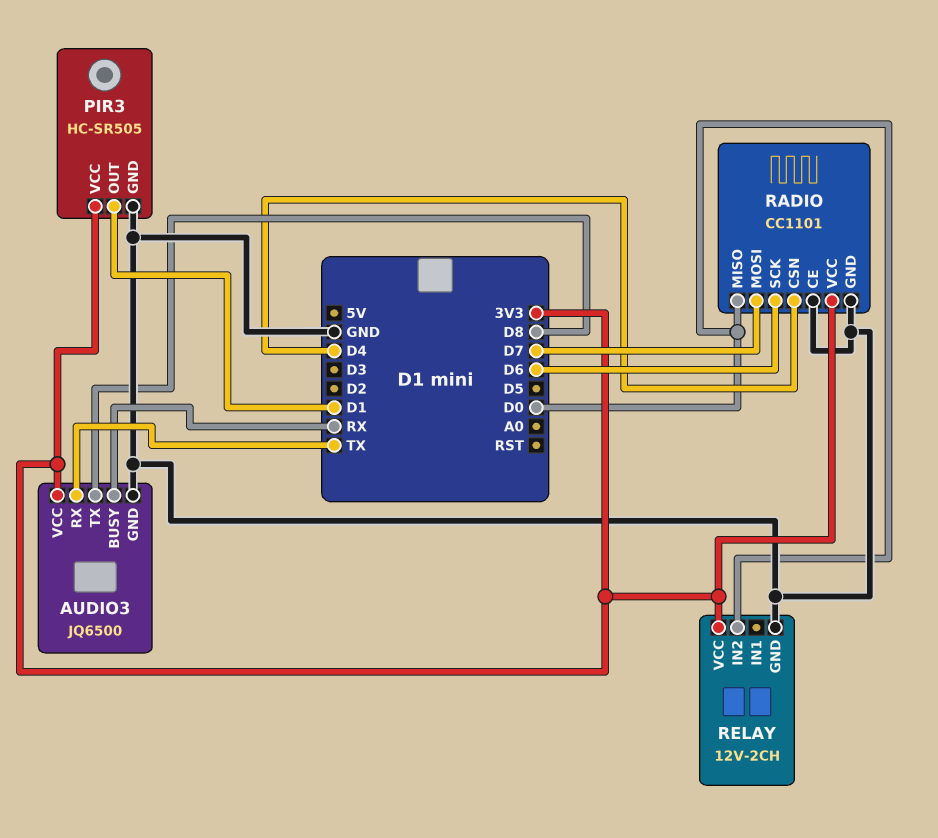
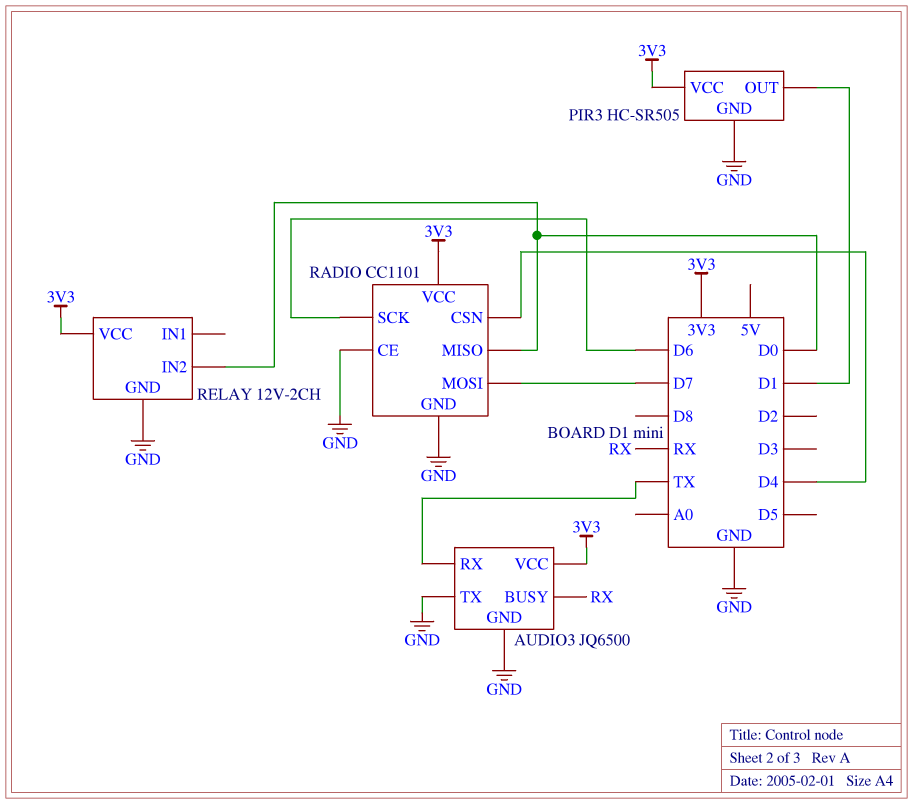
AUDIO3 pin TX: D8 -> GND

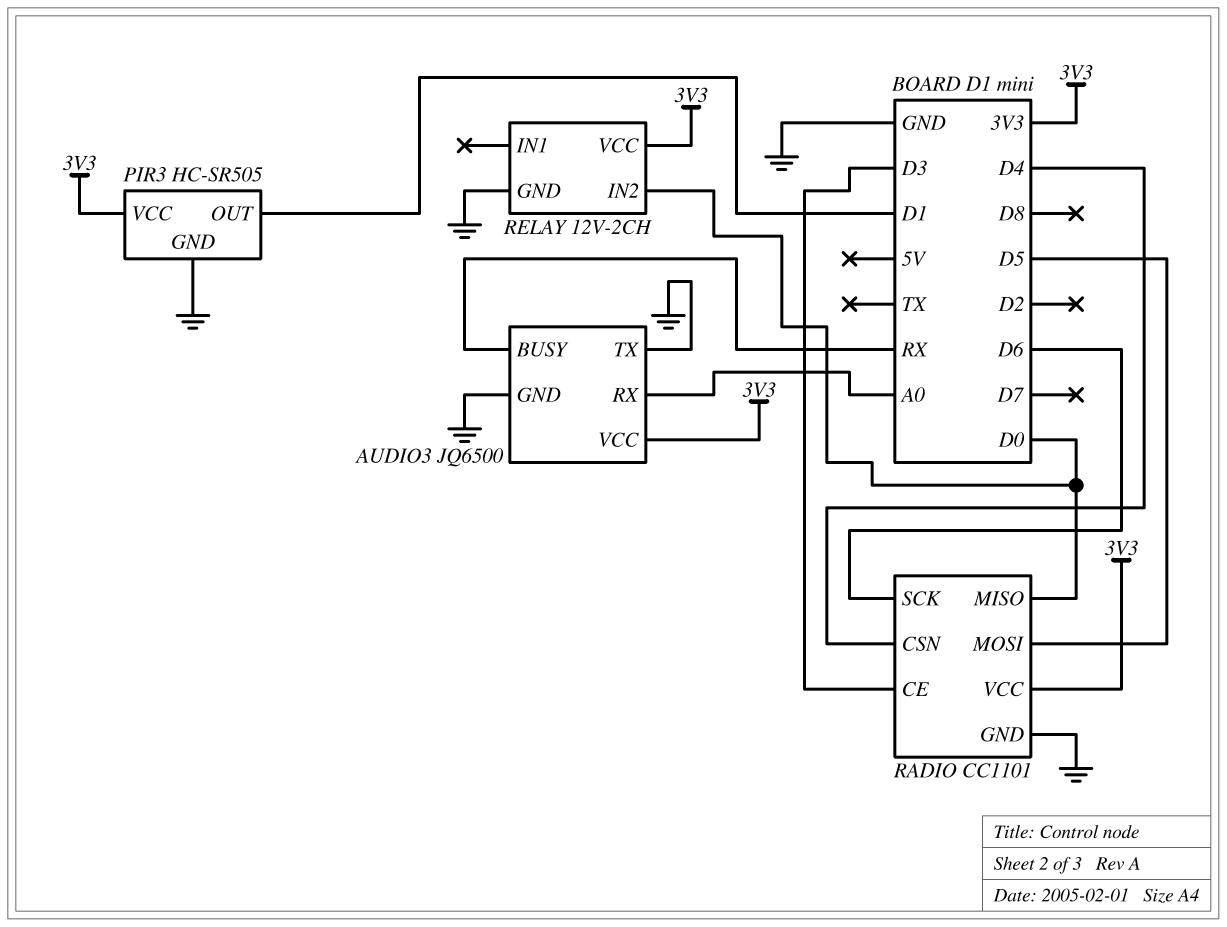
AUDIO3 pin RX: TX -> A0
RADIO pin CE: GND -> D3
RADIO pin MOSI: D7 -> D5

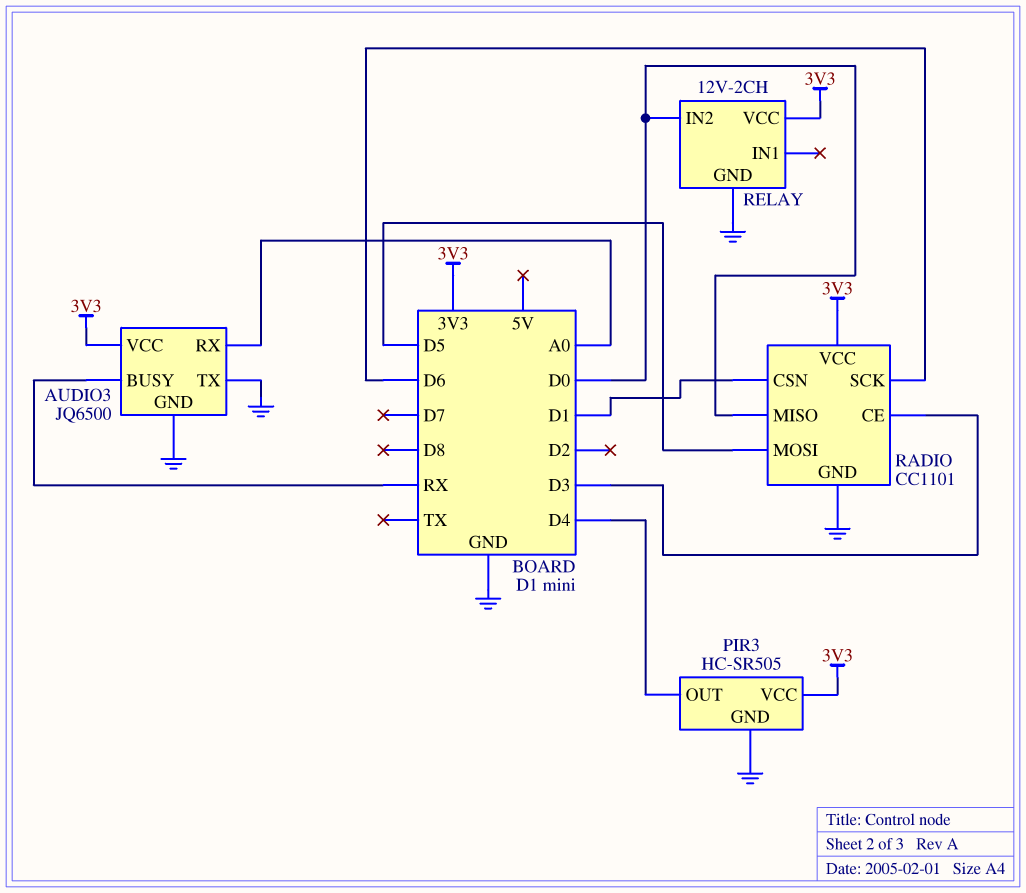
PIR3 pin OUT: D1 -> D4
RADIO pin CSN: D4 -> D1

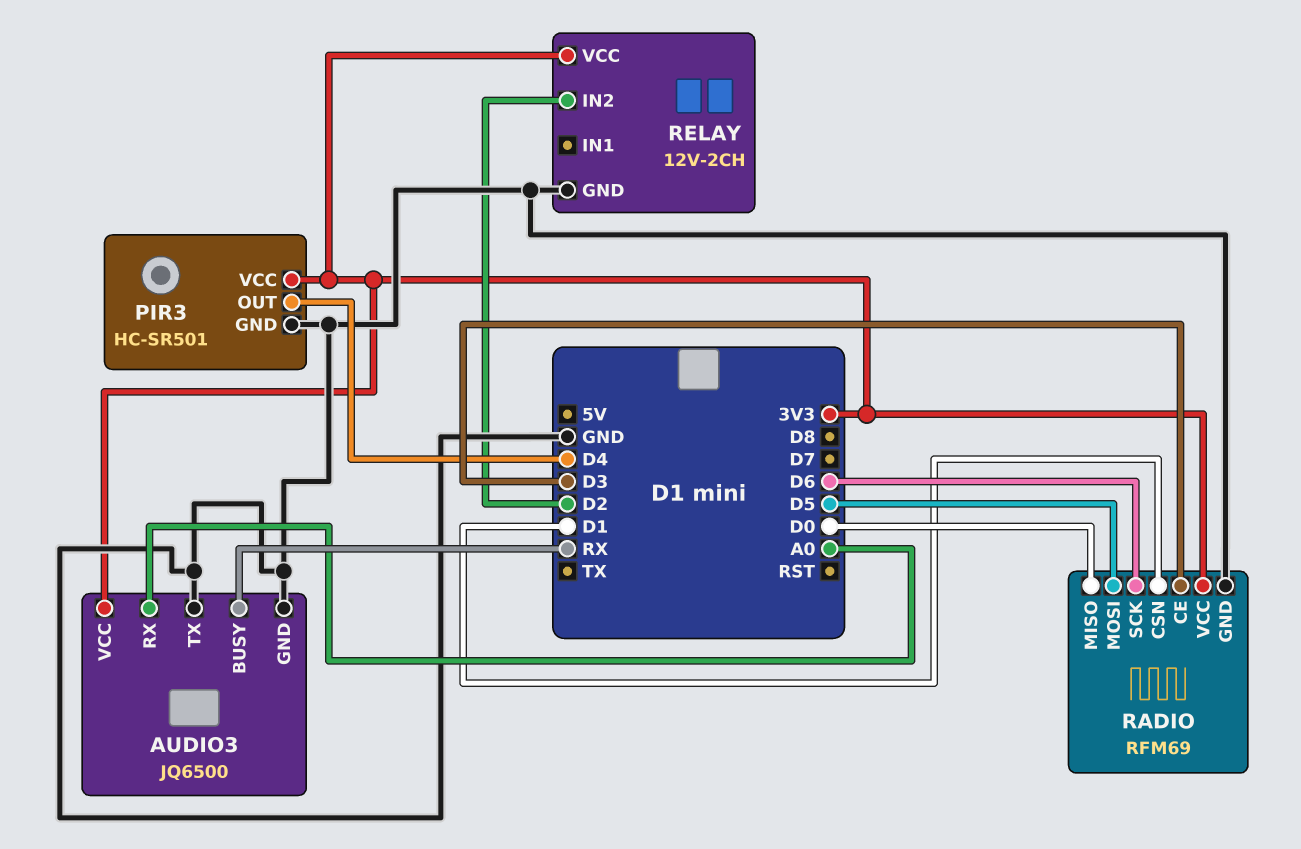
PIR3: HC-SR505 -> HC-SR501
RADIO: CC1101 -> RFM69
RELAY pin IN2: D0 -> D2

